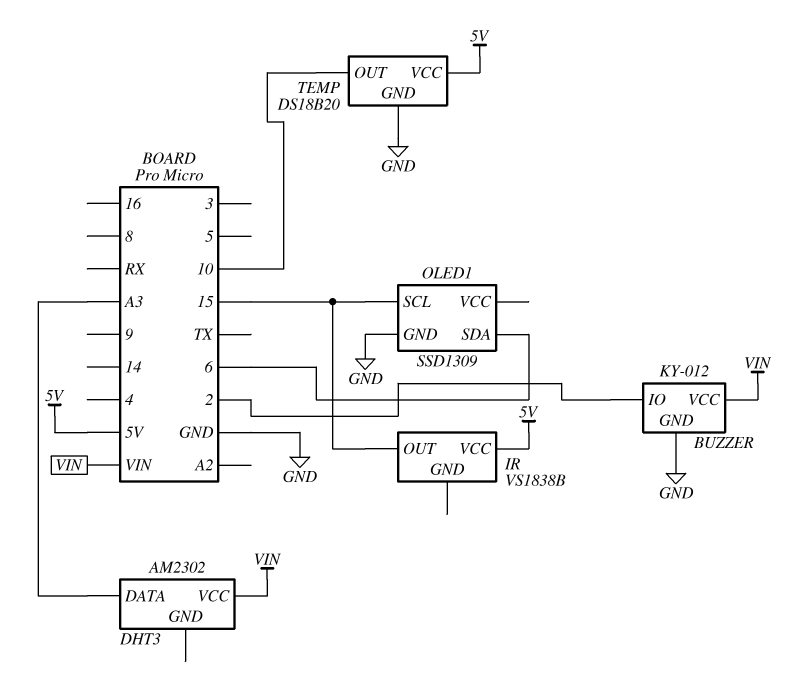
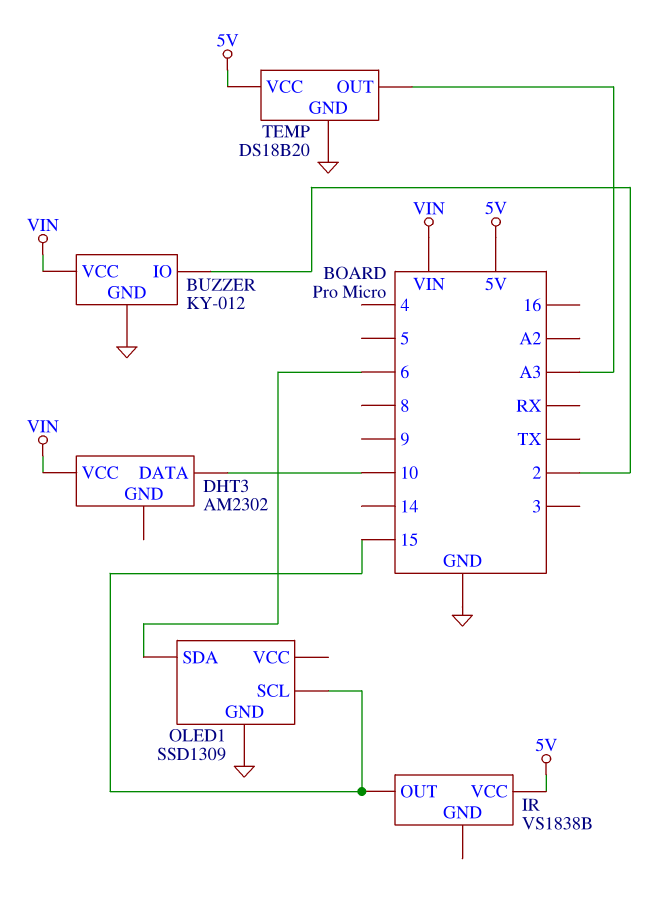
DHT3 pin DATA: A3 -> 10
TEMP pin OUT: 10 -> A3

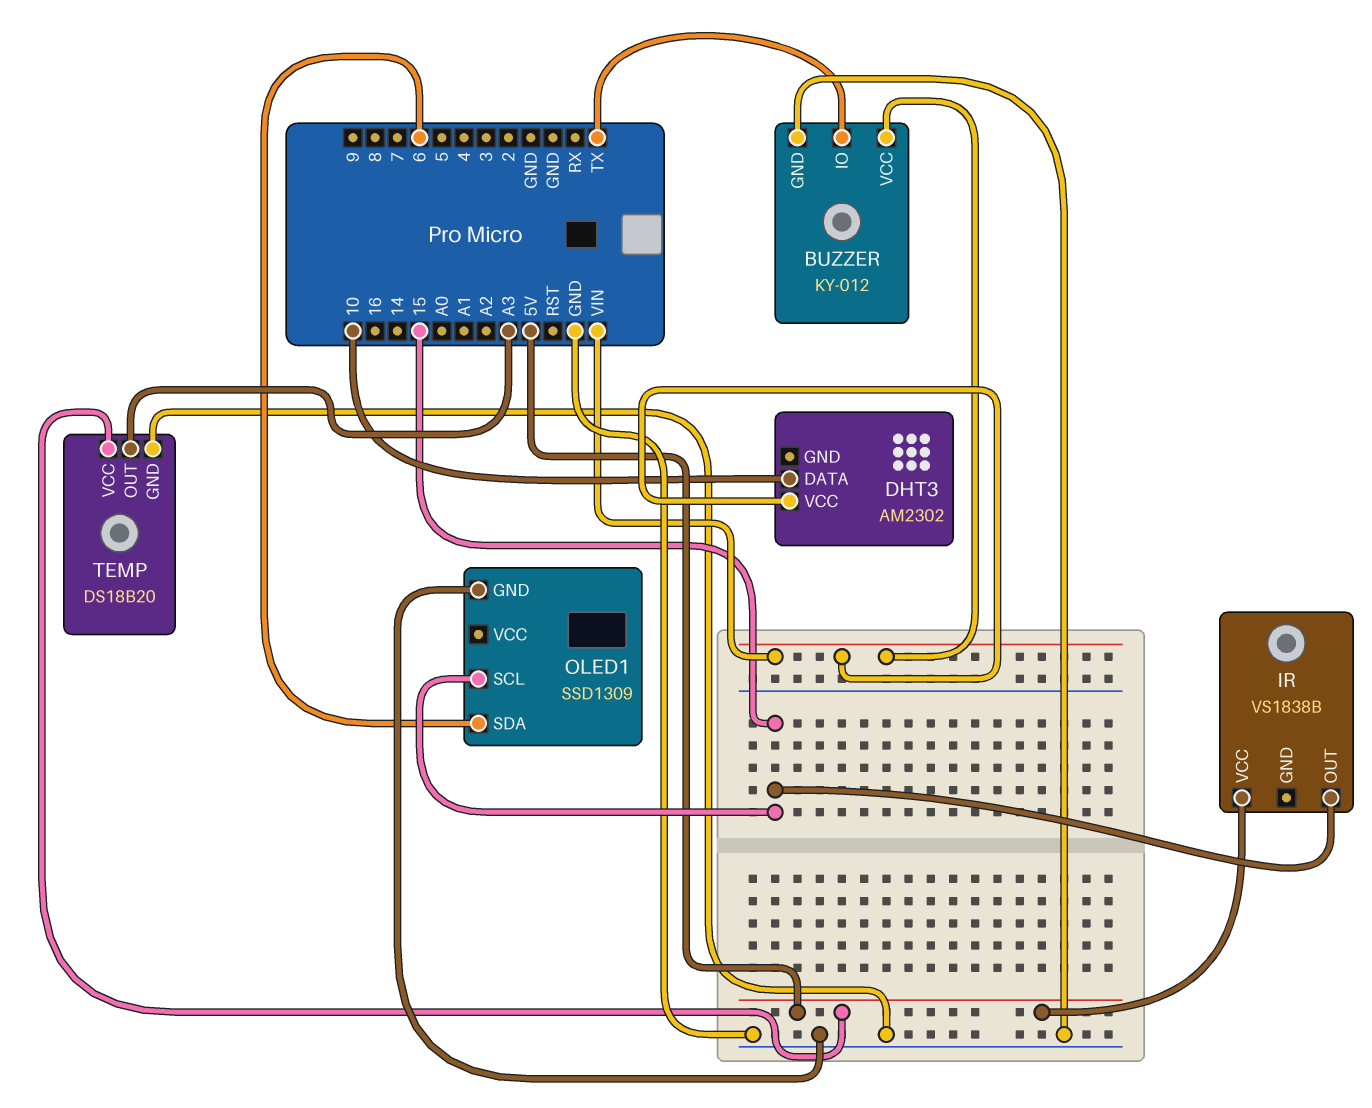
BUZZER pin IO: 2 -> TX

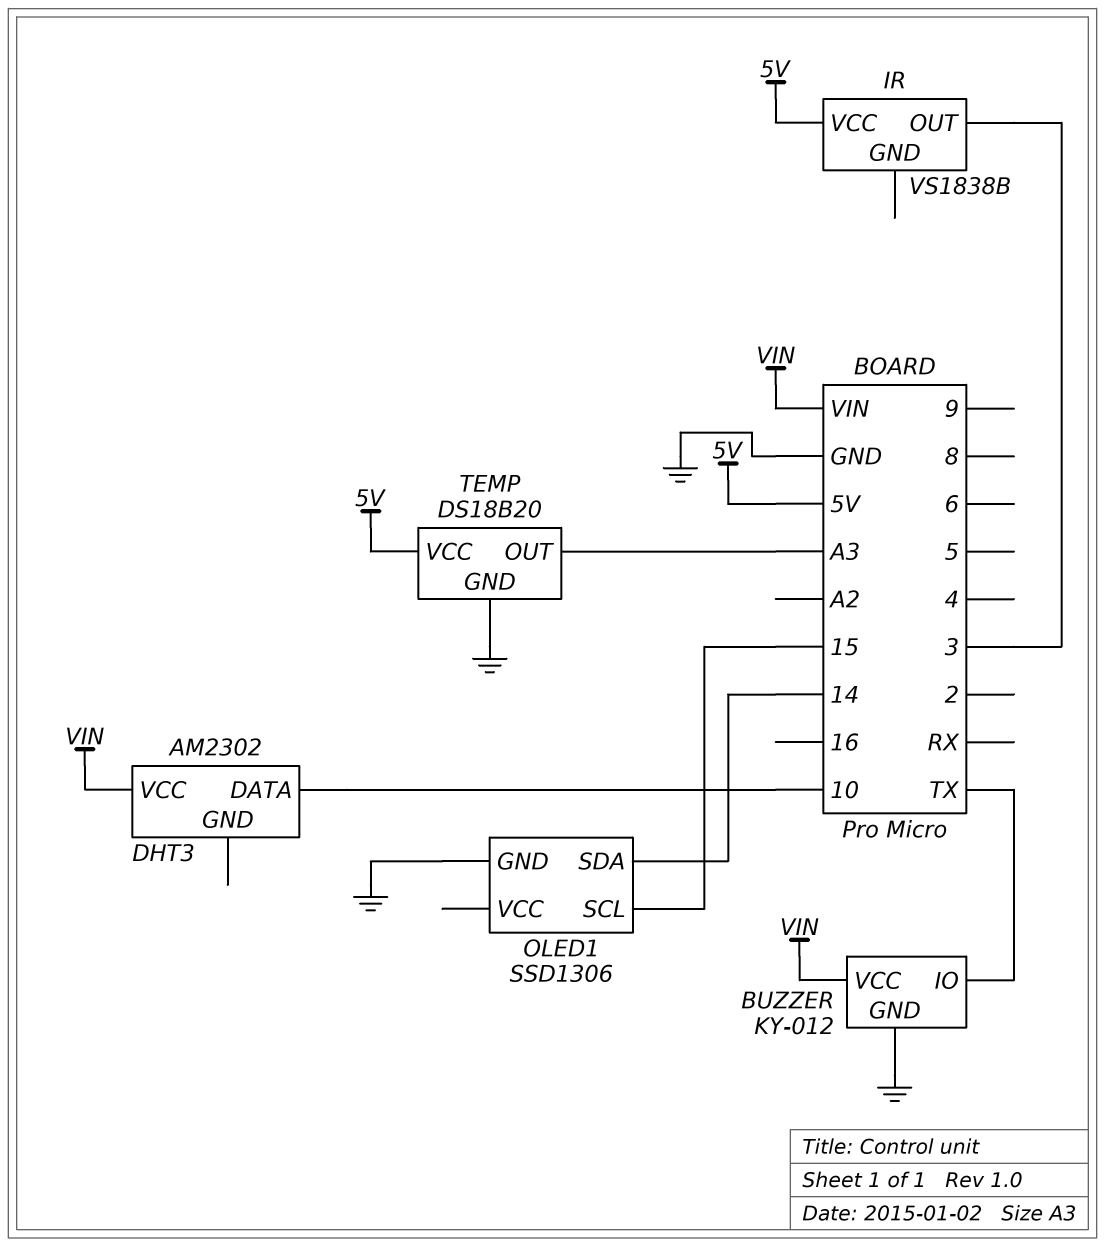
IR pin OUT: 15 -> 3
OLED1: SSD1309 -> SSD1306
OLED1 pin SDA: 6 -> 14

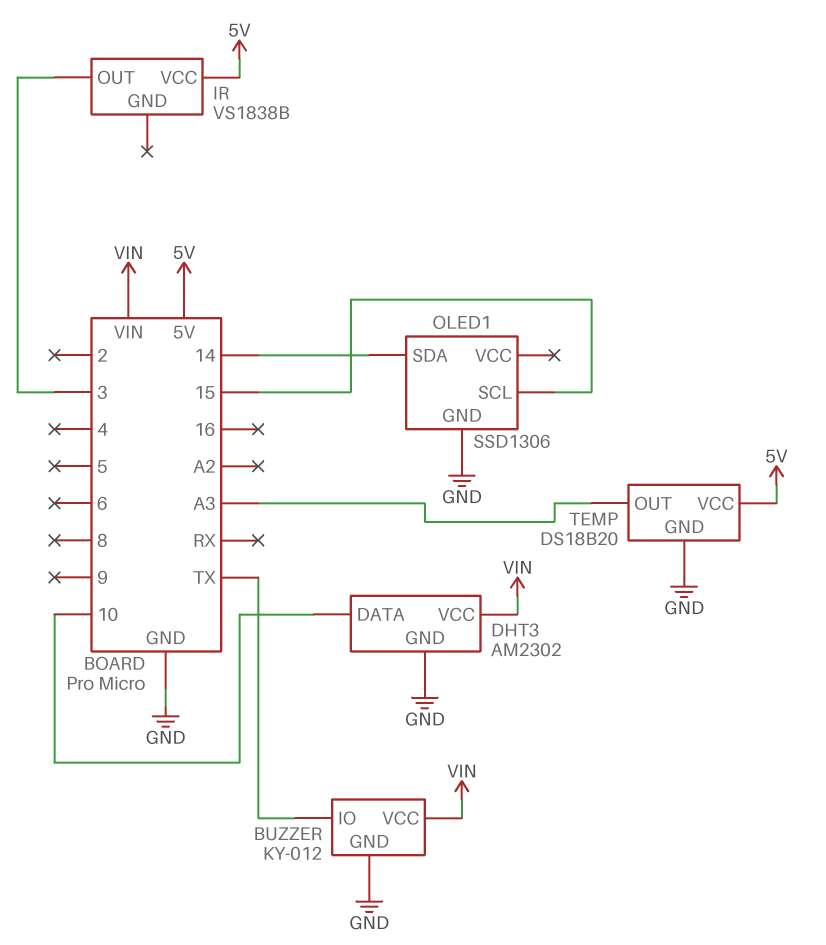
DHT3 pin GND: none -> GND

